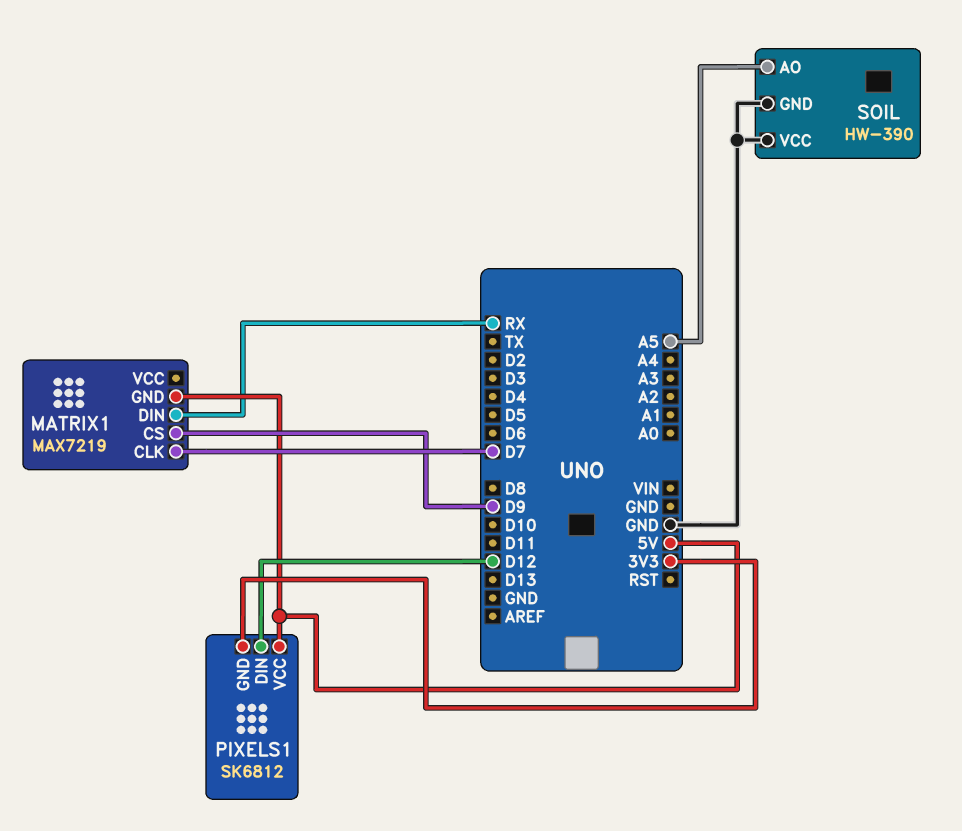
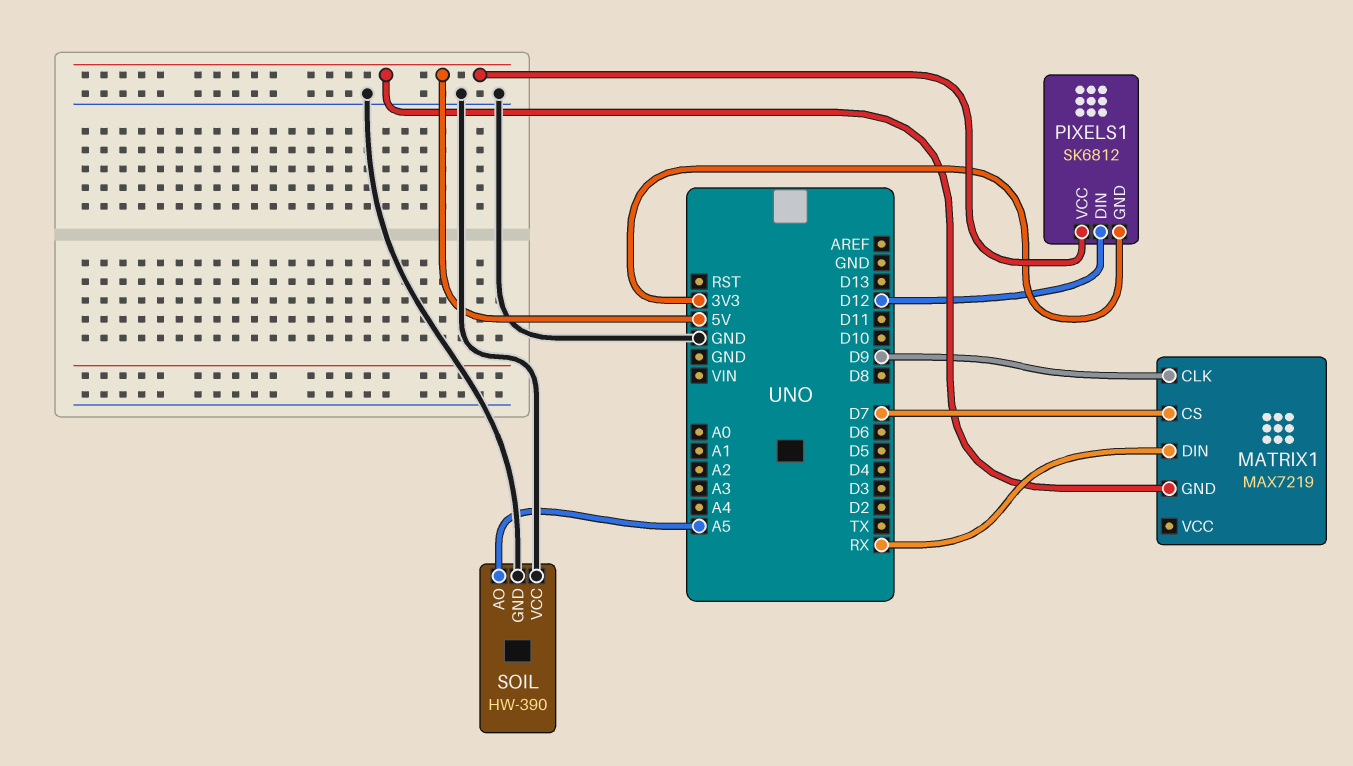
MATRIX1 pin CLK: D7 -> D9
MATRIX1 pin CS: D9 -> D7

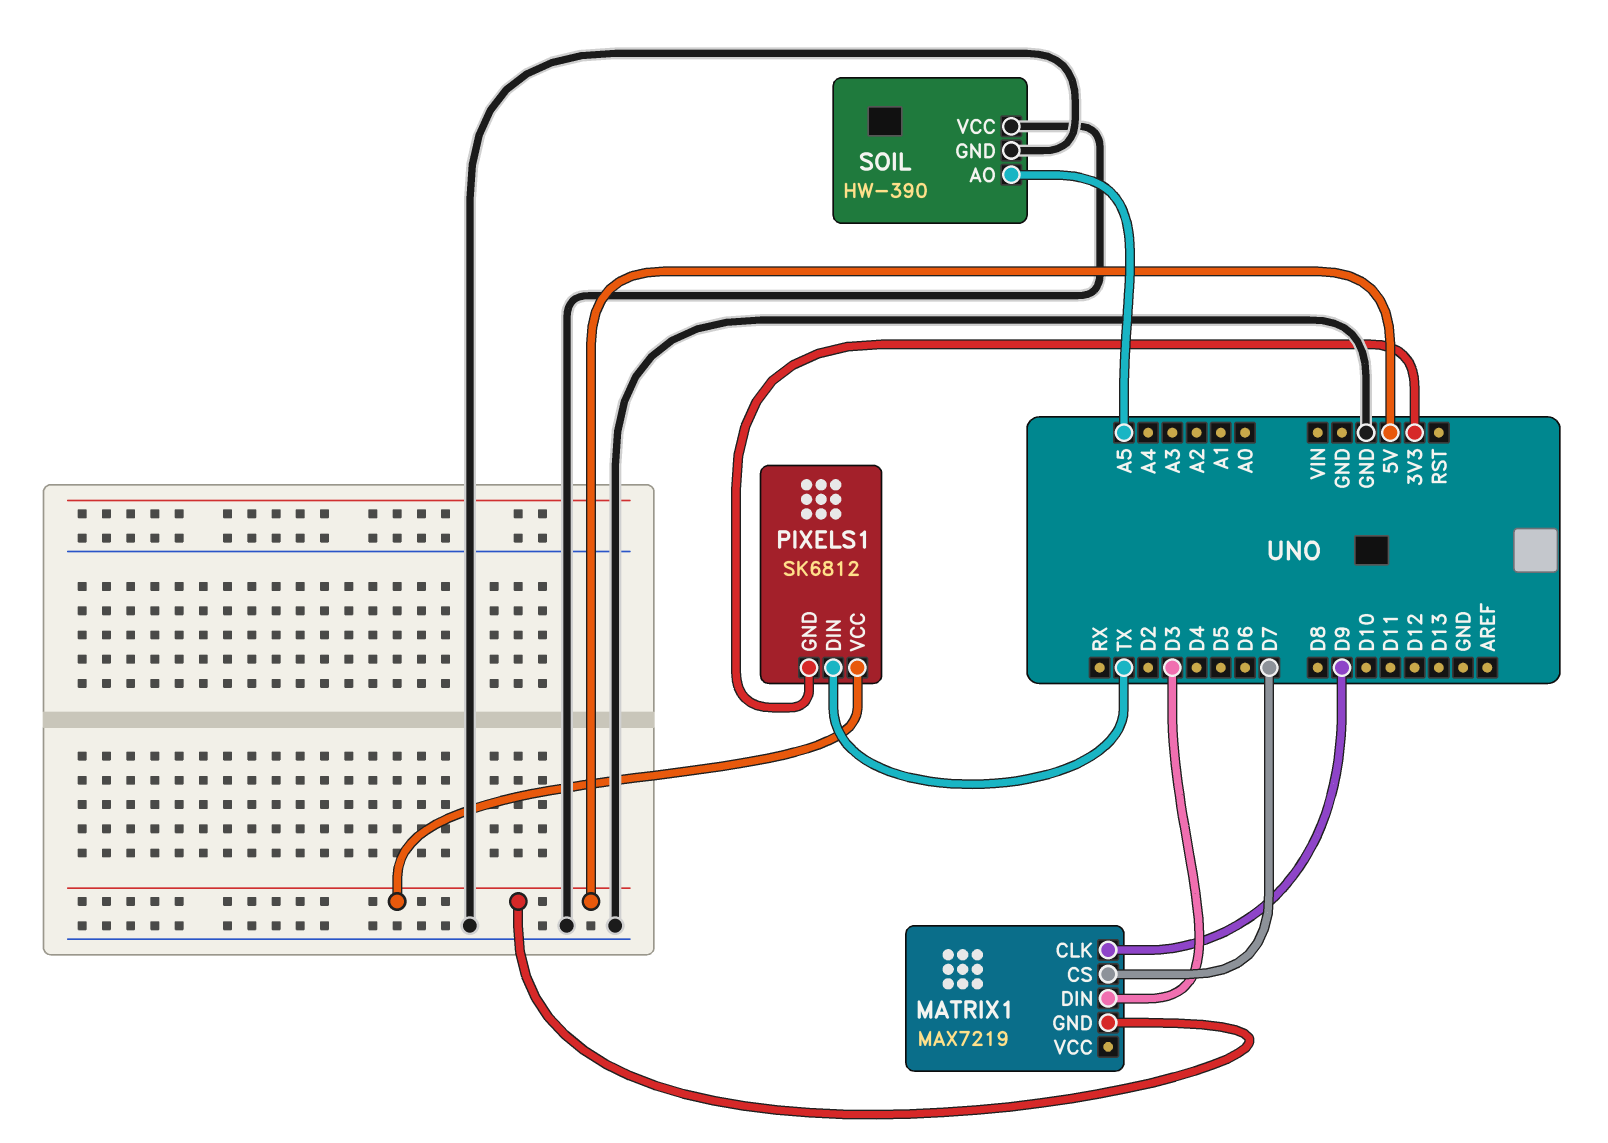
MATRIX1 pin DIN: RX -> D3
PIXELS1 pin DIN: D12 -> TX

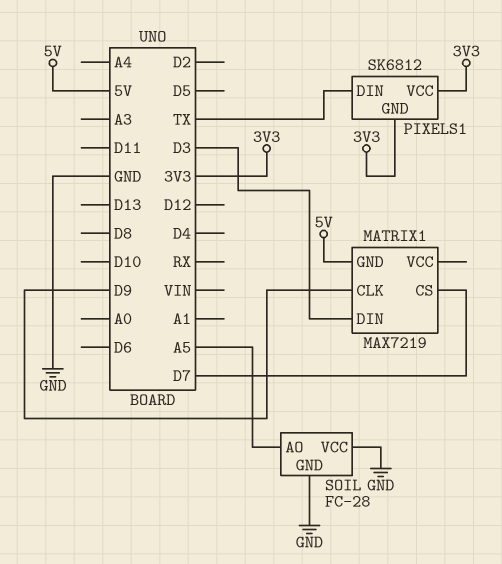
PIXELS1 pin VCC: 5V -> 3V3
SOIL: HW-390 -> FC-28

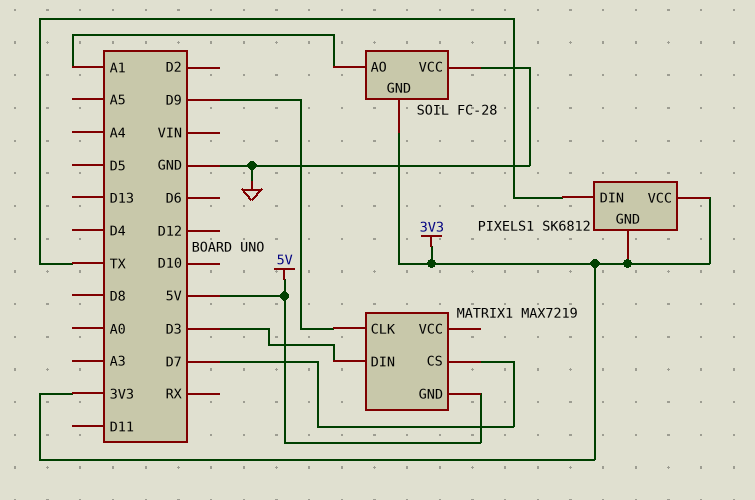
SOIL pin AO: A5 -> A1
SOIL pin GND: GND -> 3V3

